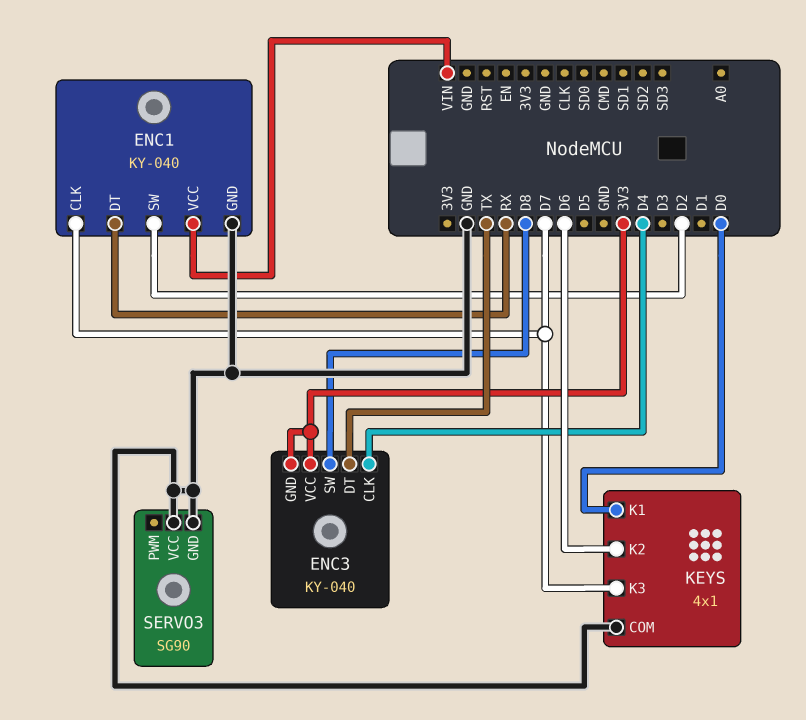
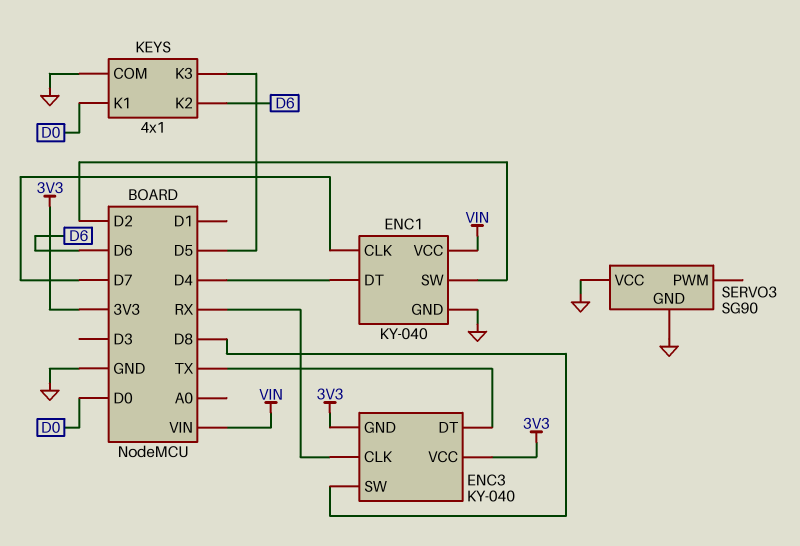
ENC1 pin DT: RX -> D4
ENC3 pin CLK: D4 -> RX
KEYS pin K3: D7 -> D5

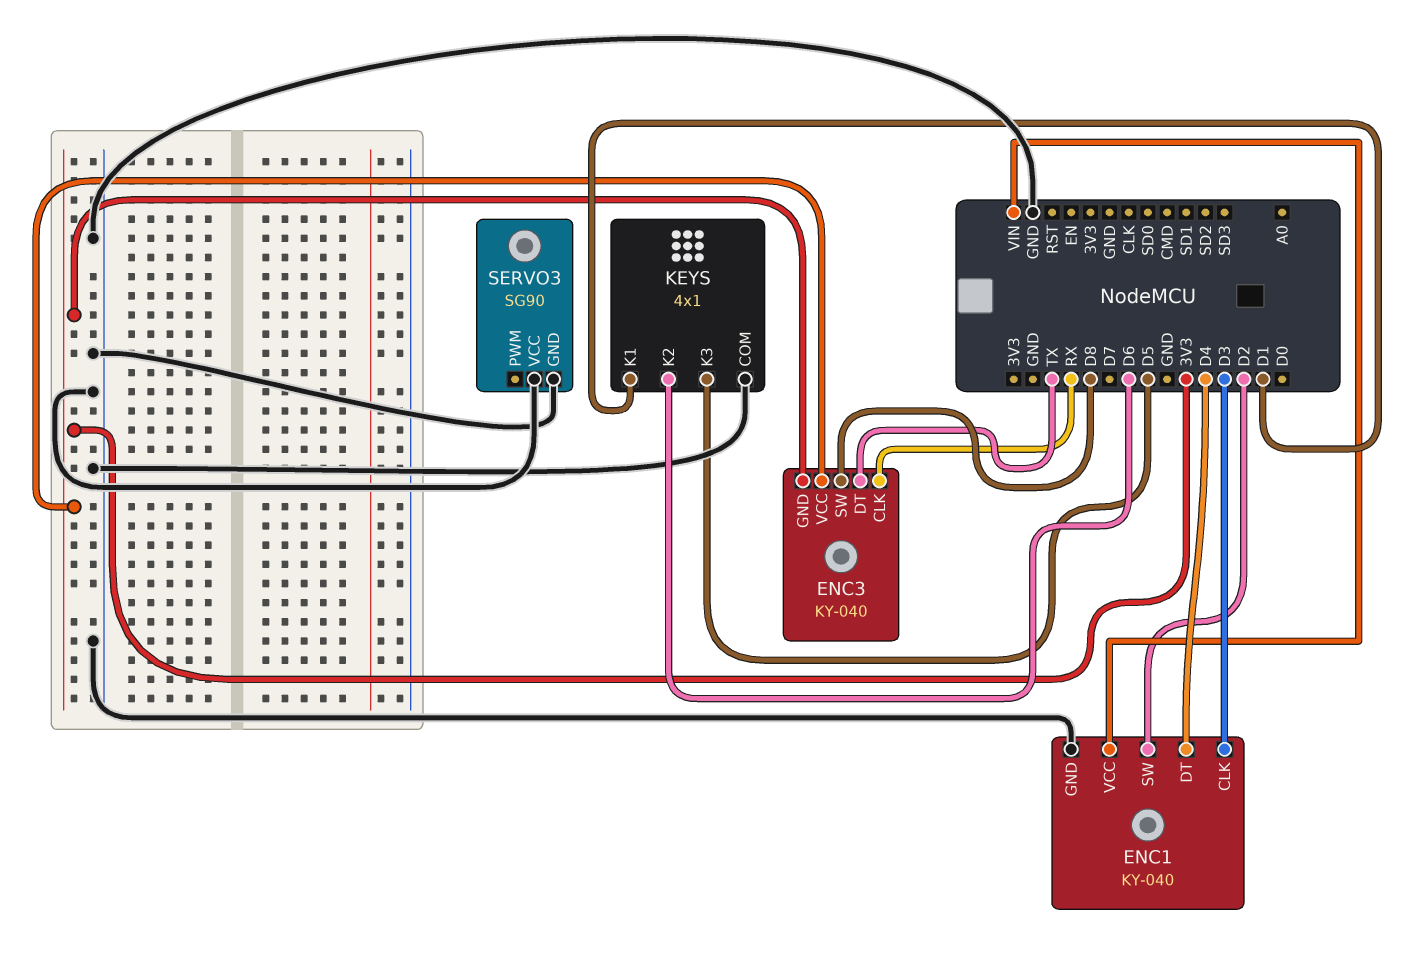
ENC1 pin CLK: D7 -> D3
KEYS pin K1: D0 -> D1

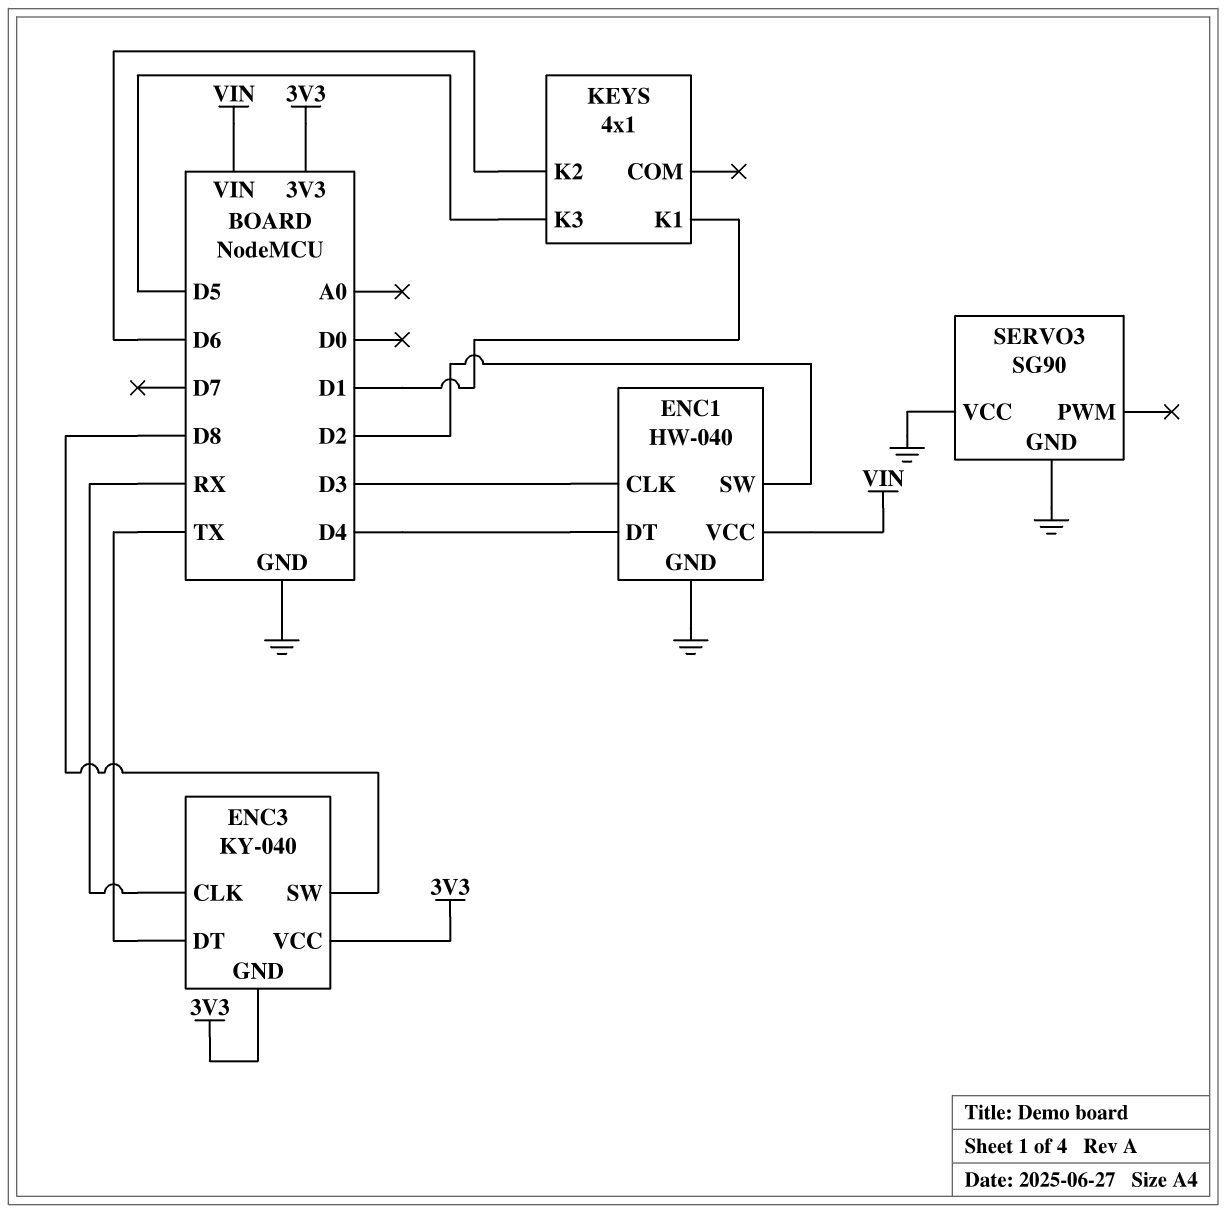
ENC1: KY-040 -> HW-040
KEYS pin COM: GND -> none

